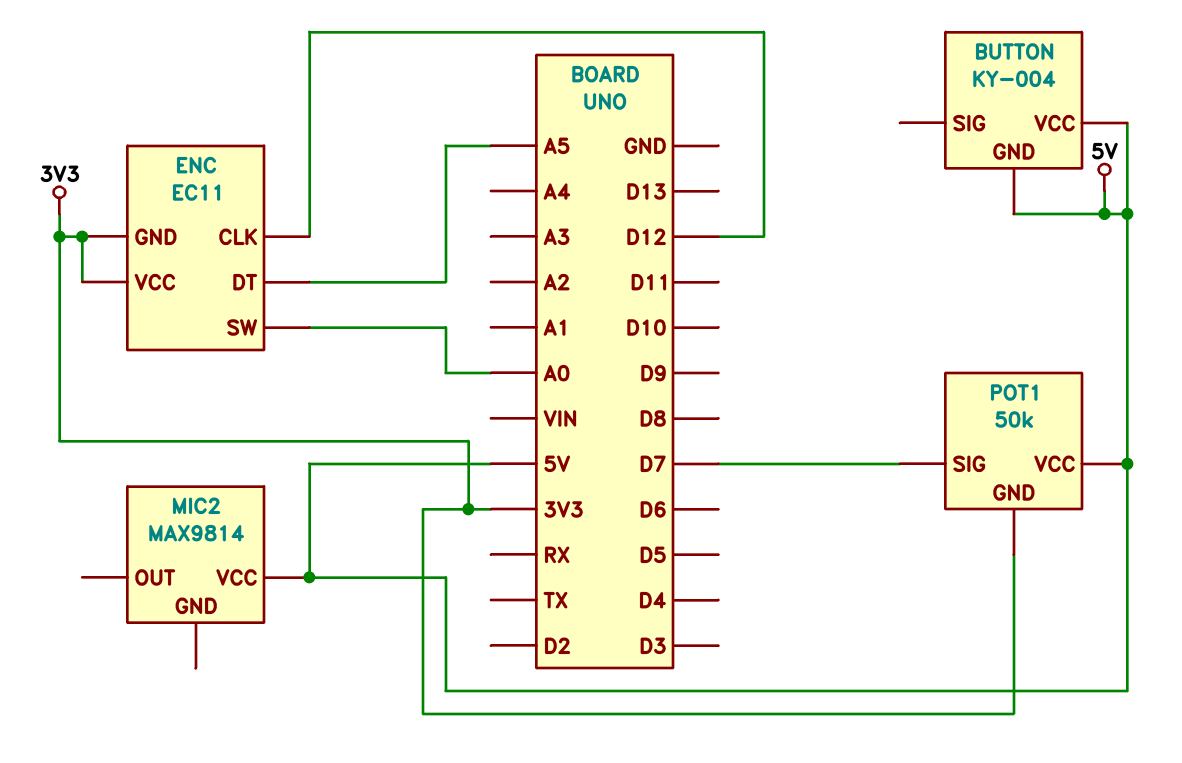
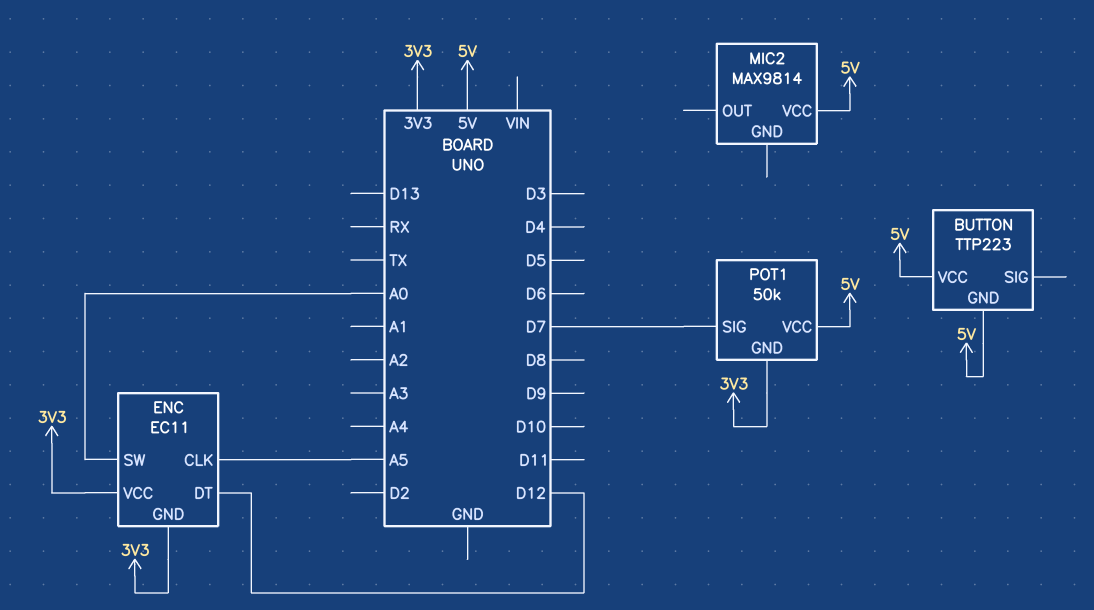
BUTTON: KY-004 -> TTP223
ENC pin CLK: D12 -> A5
ENC pin DT: A5 -> D12

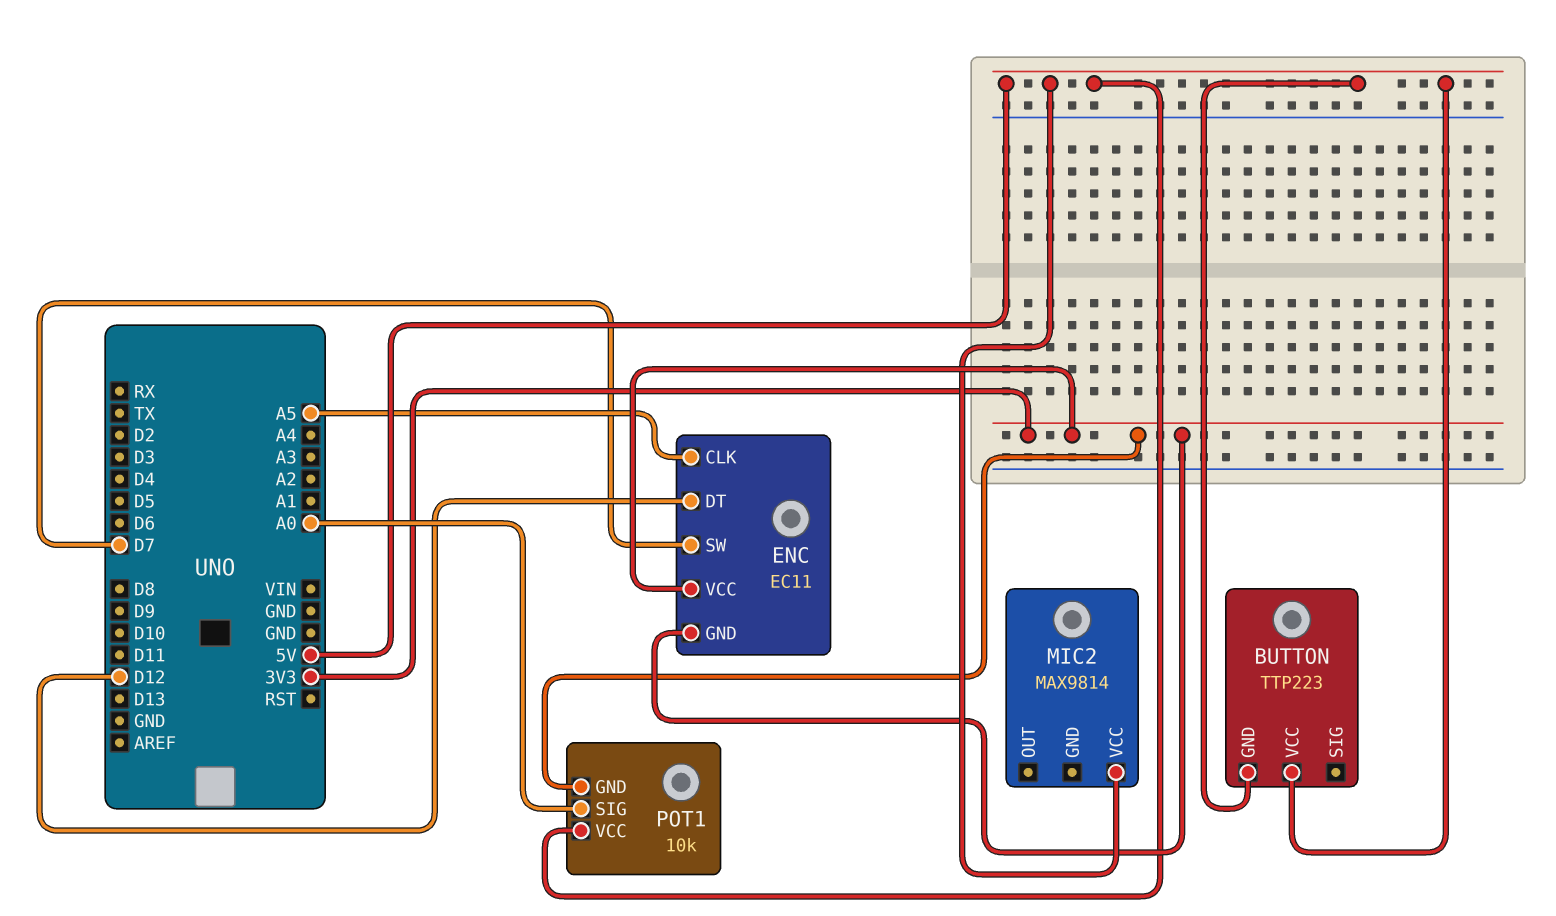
ENC pin SW: A0 -> D7
POT1: 50k -> 10k
POT1 pin SIG: D7 -> A0

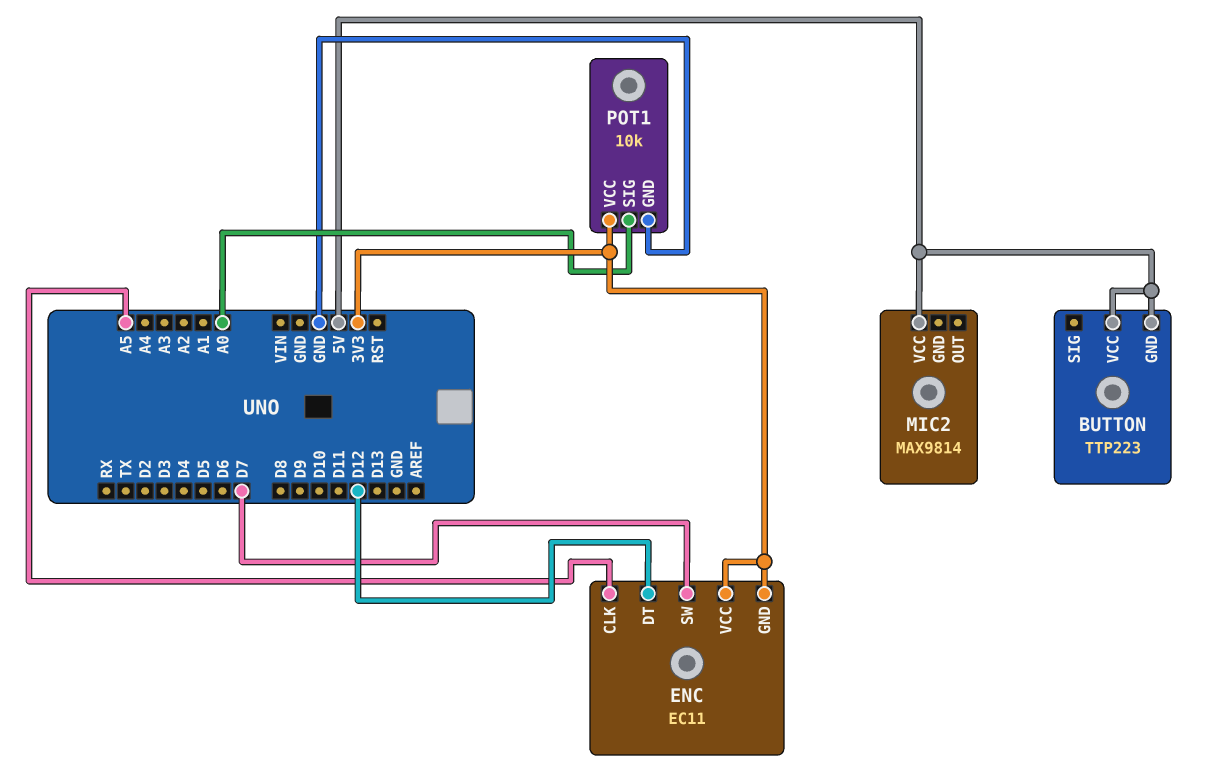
POT1 pin GND: 3V3 -> GND
POT1 pin VCC: 5V -> 3V3

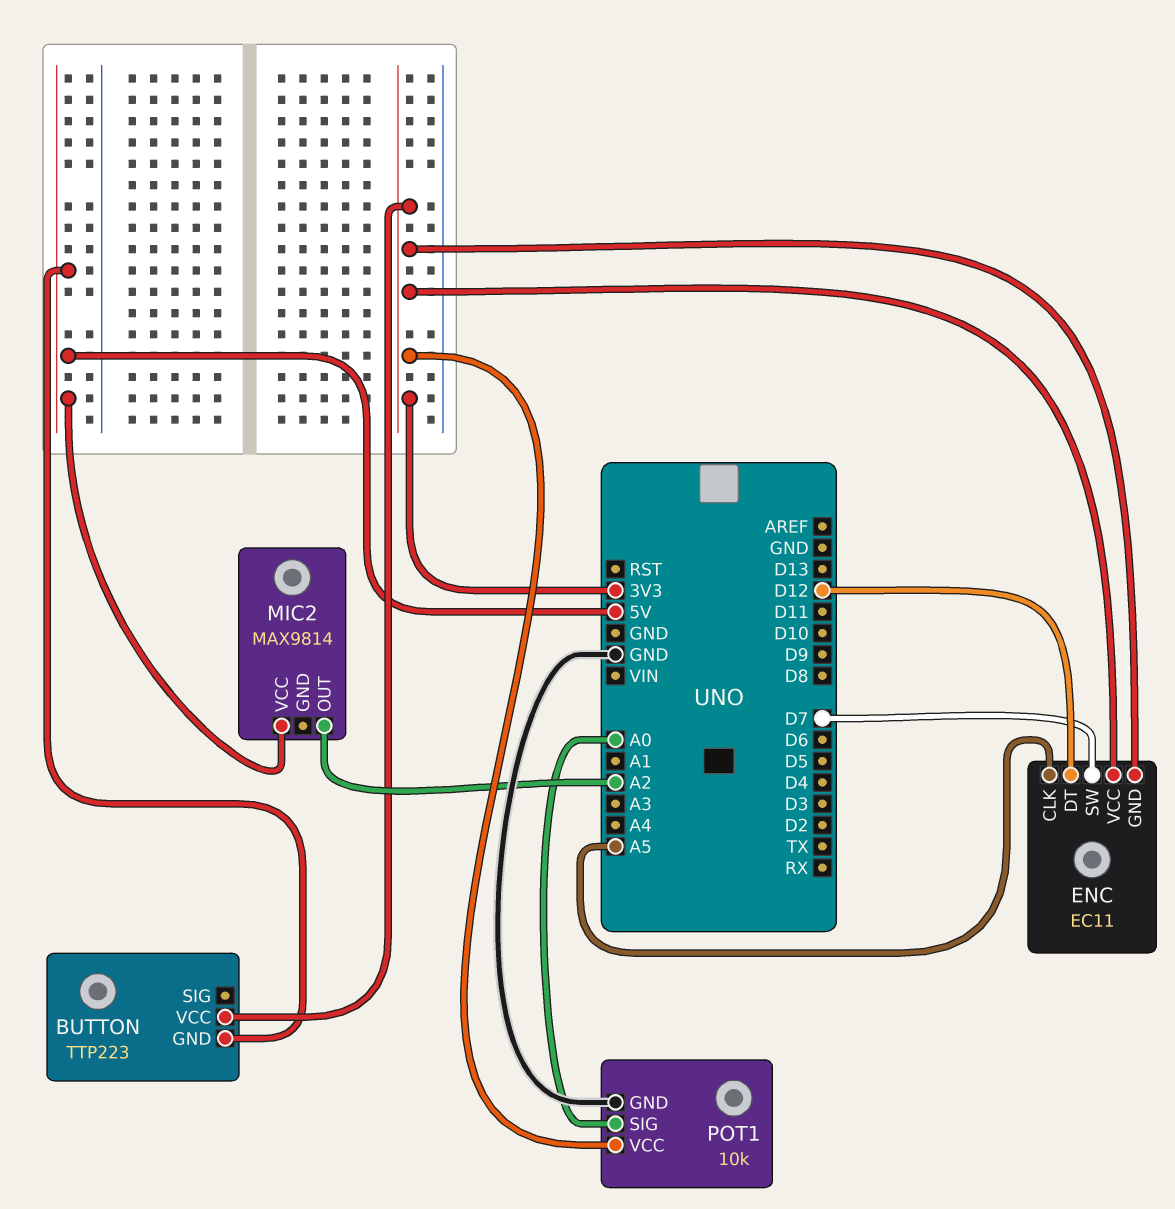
BUTTON pin VCC: 5V -> 3V3
MIC2 pin OUT: none -> A2

